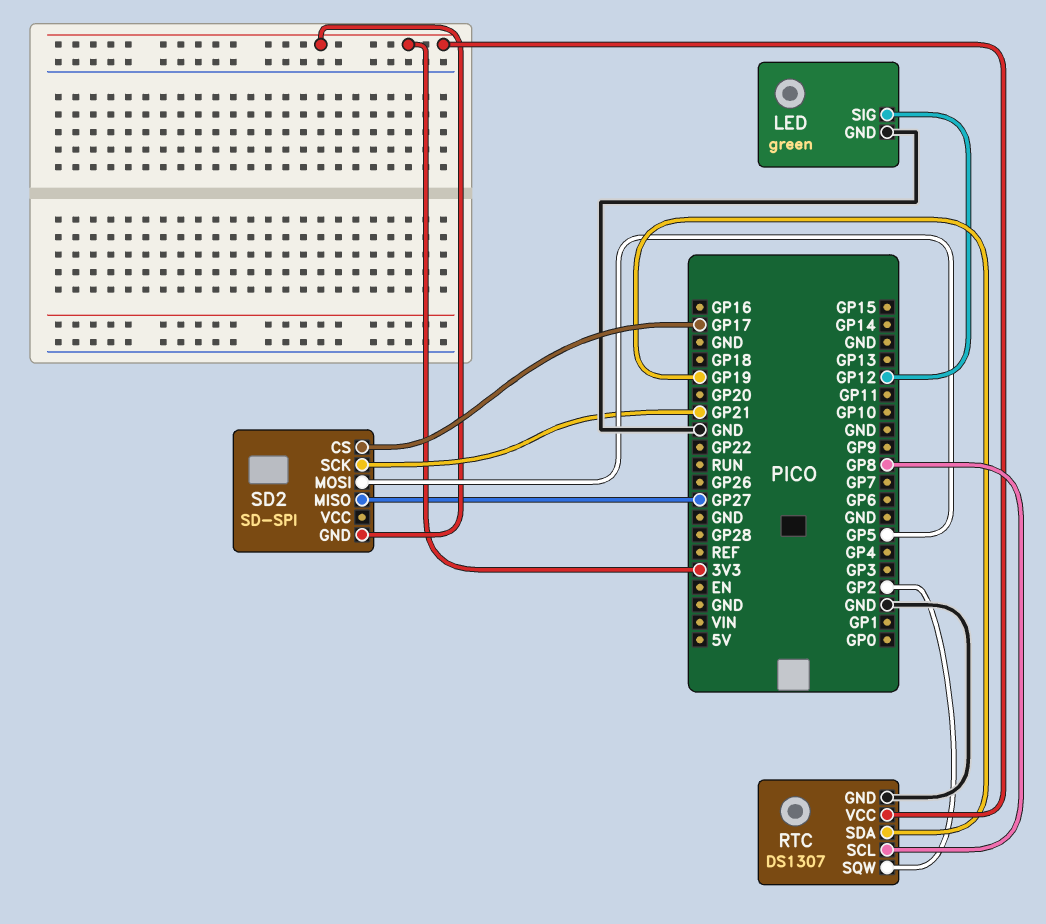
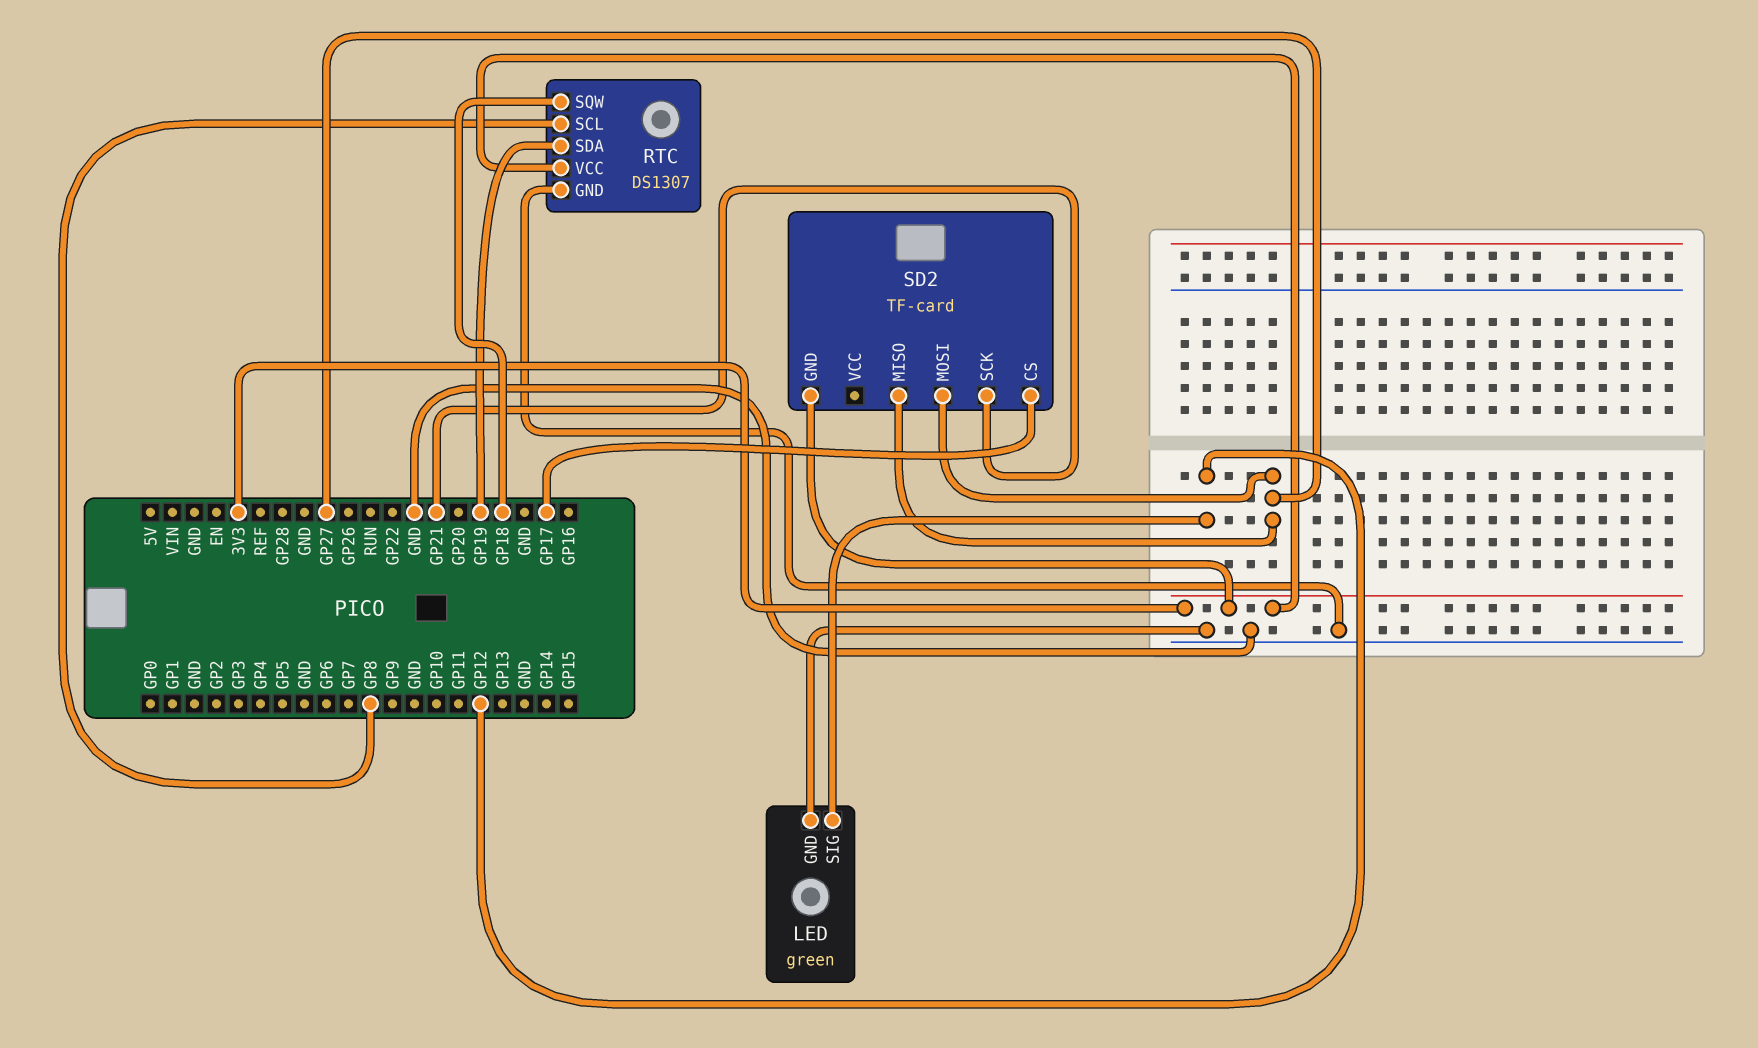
RTC pin SQW: GP2 -> GP18
SD2: SD-SPI -> TF-card
SD2 pin MOSI: GP5 -> GP27

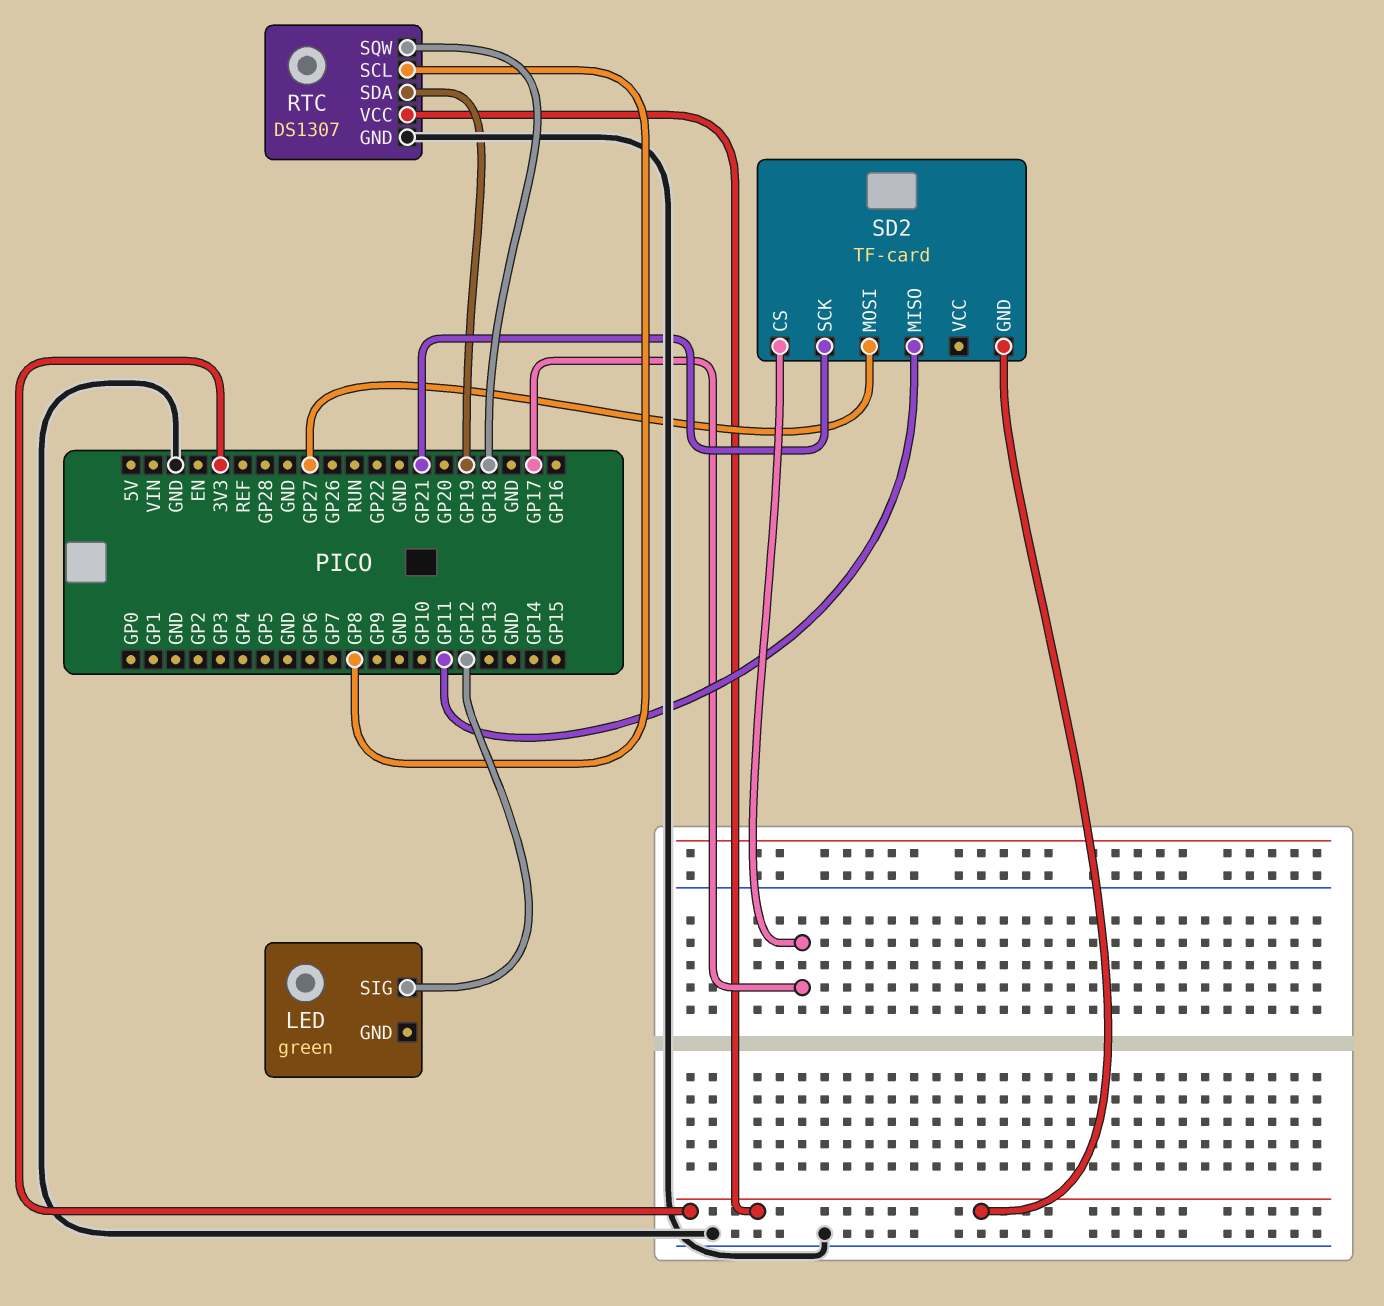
LED pin GND: GND -> none
SD2 pin MISO: GP27 -> GP11

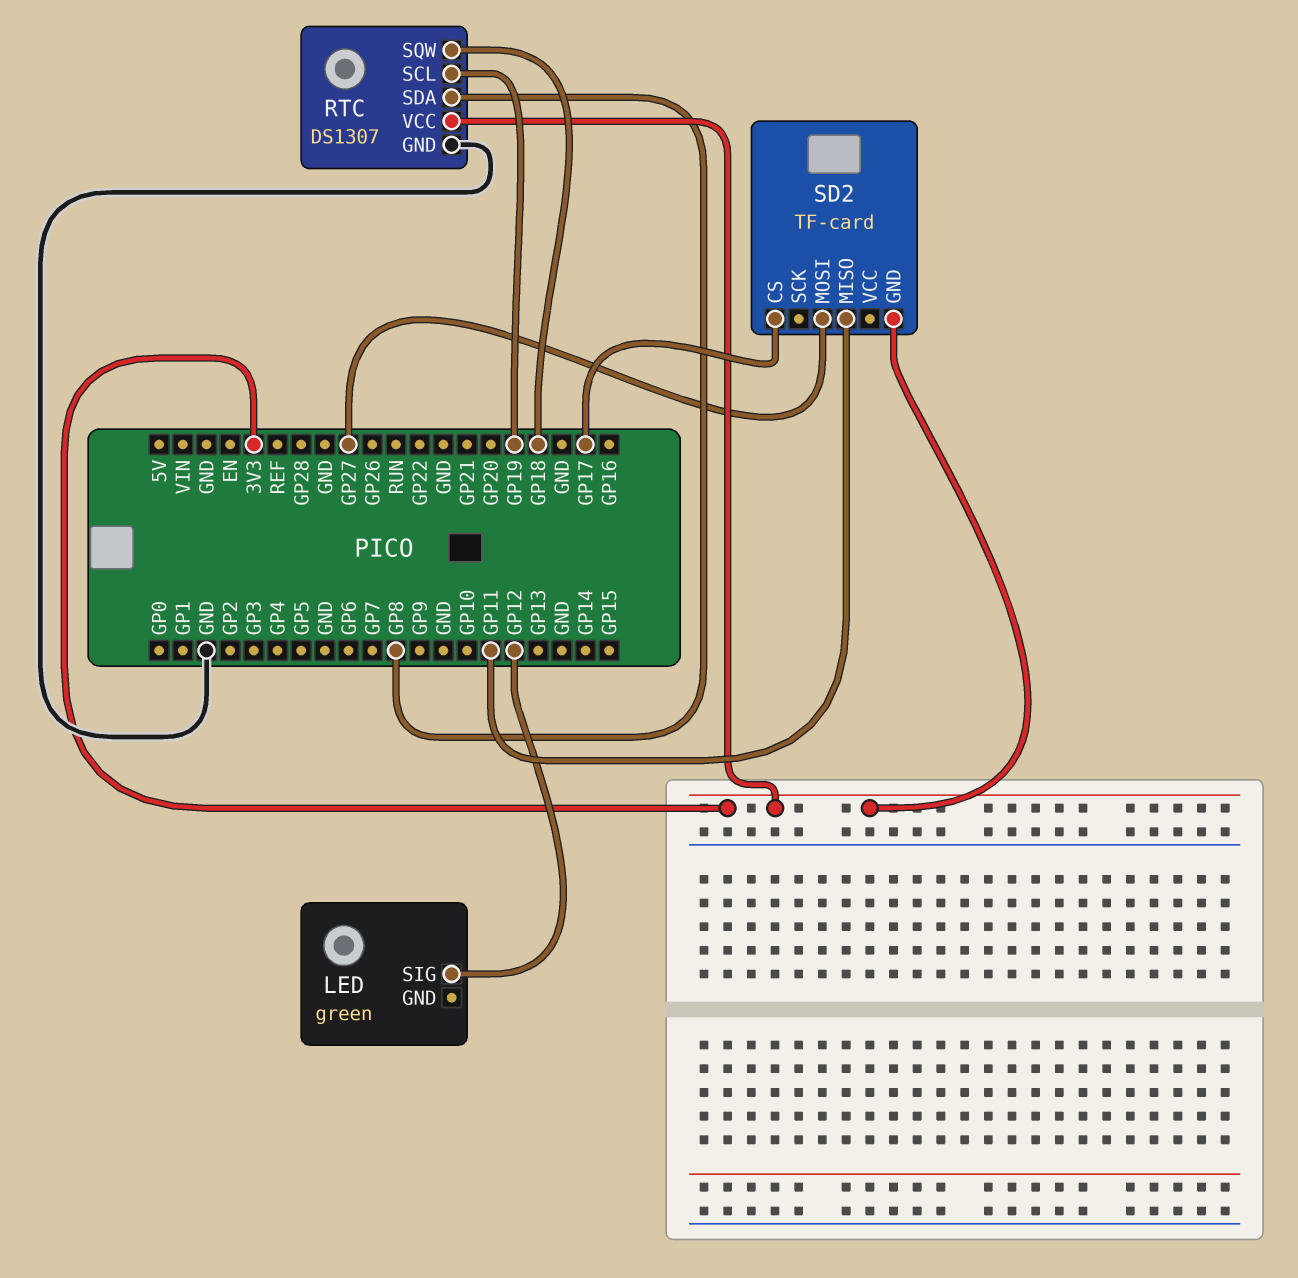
RTC pin SCL: GP8 -> GP19
RTC pin SDA: GP19 -> GP8
SD2 pin SCK: GP21 -> none

